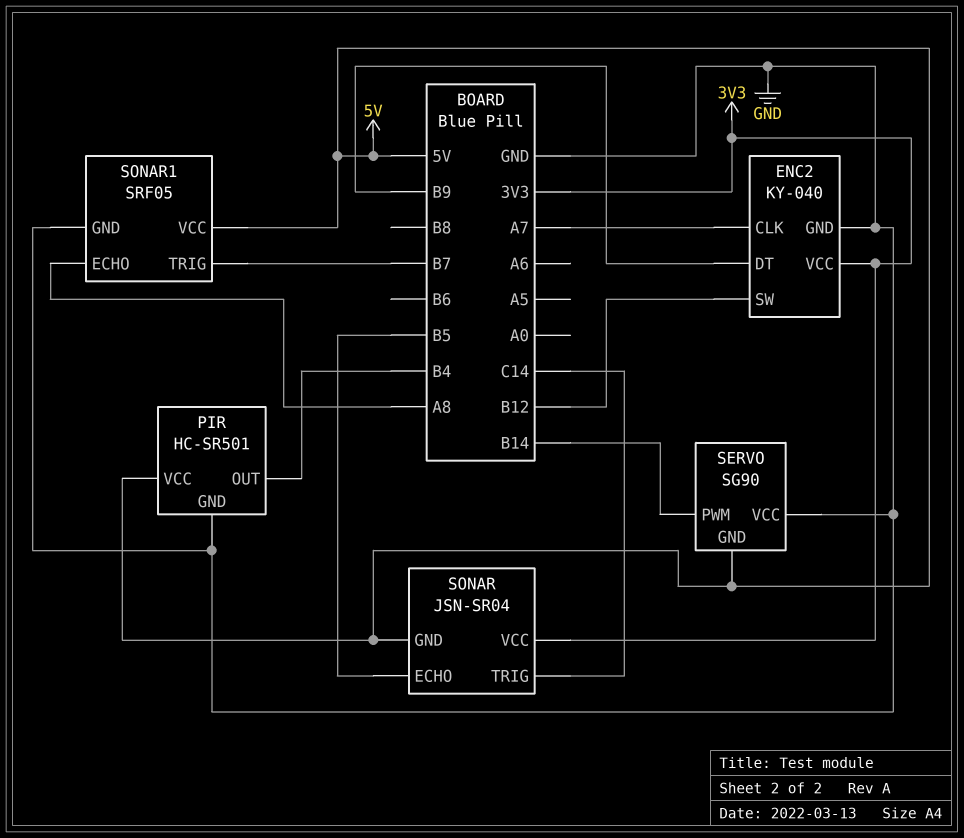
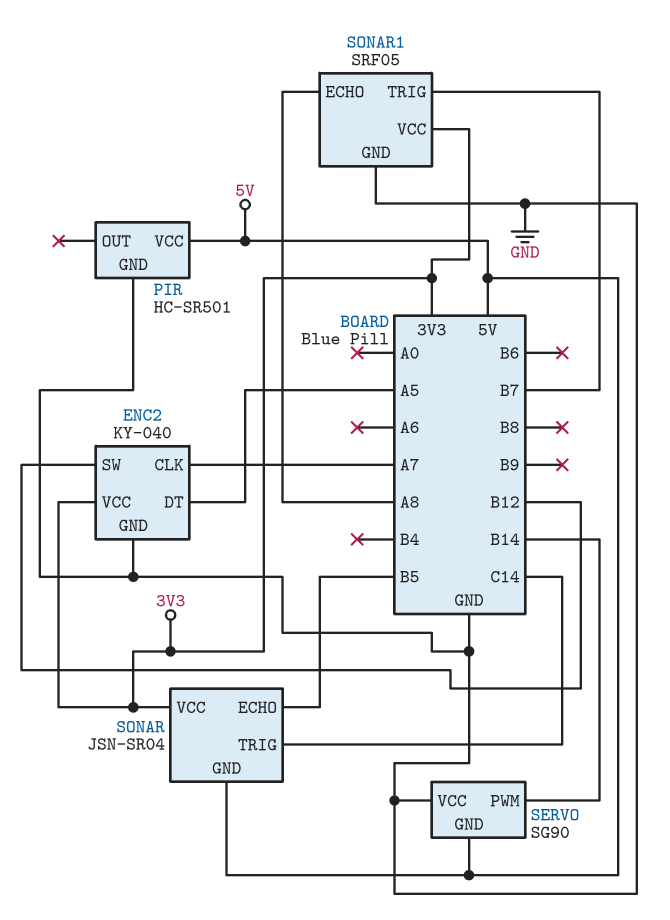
ENC2 pin DT: B9 -> A5
PIR pin OUT: B4 -> none
SONAR1 pin VCC: 5V -> 3V3

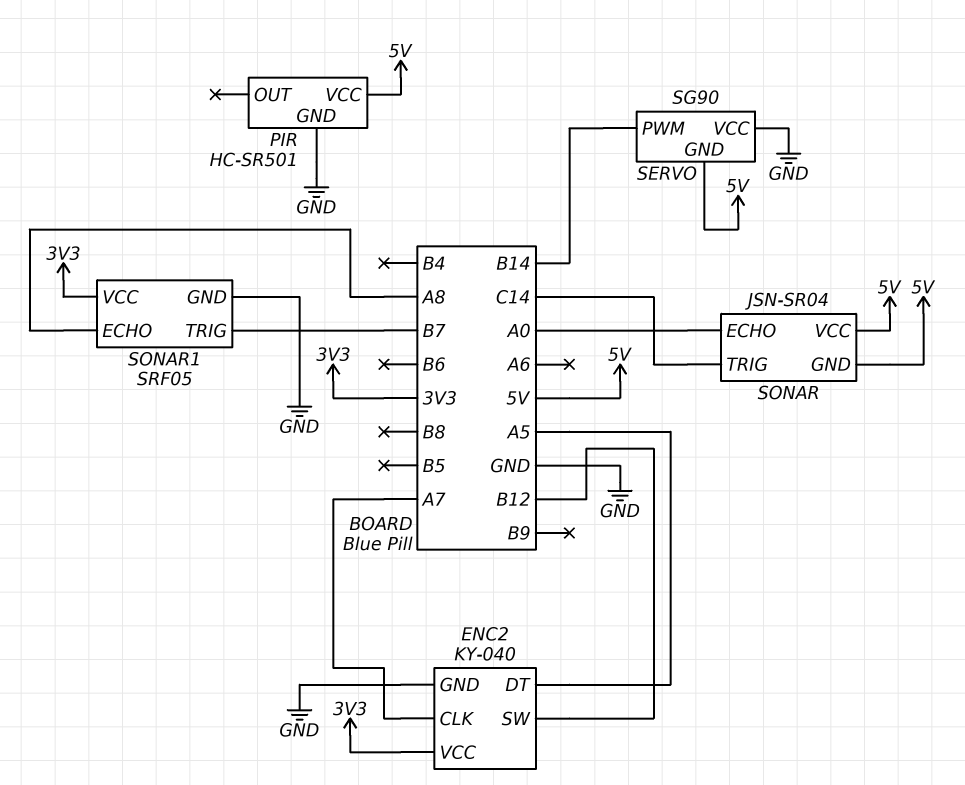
SONAR pin ECHO: B5 -> A0
SONAR pin VCC: 3V3 -> 5V

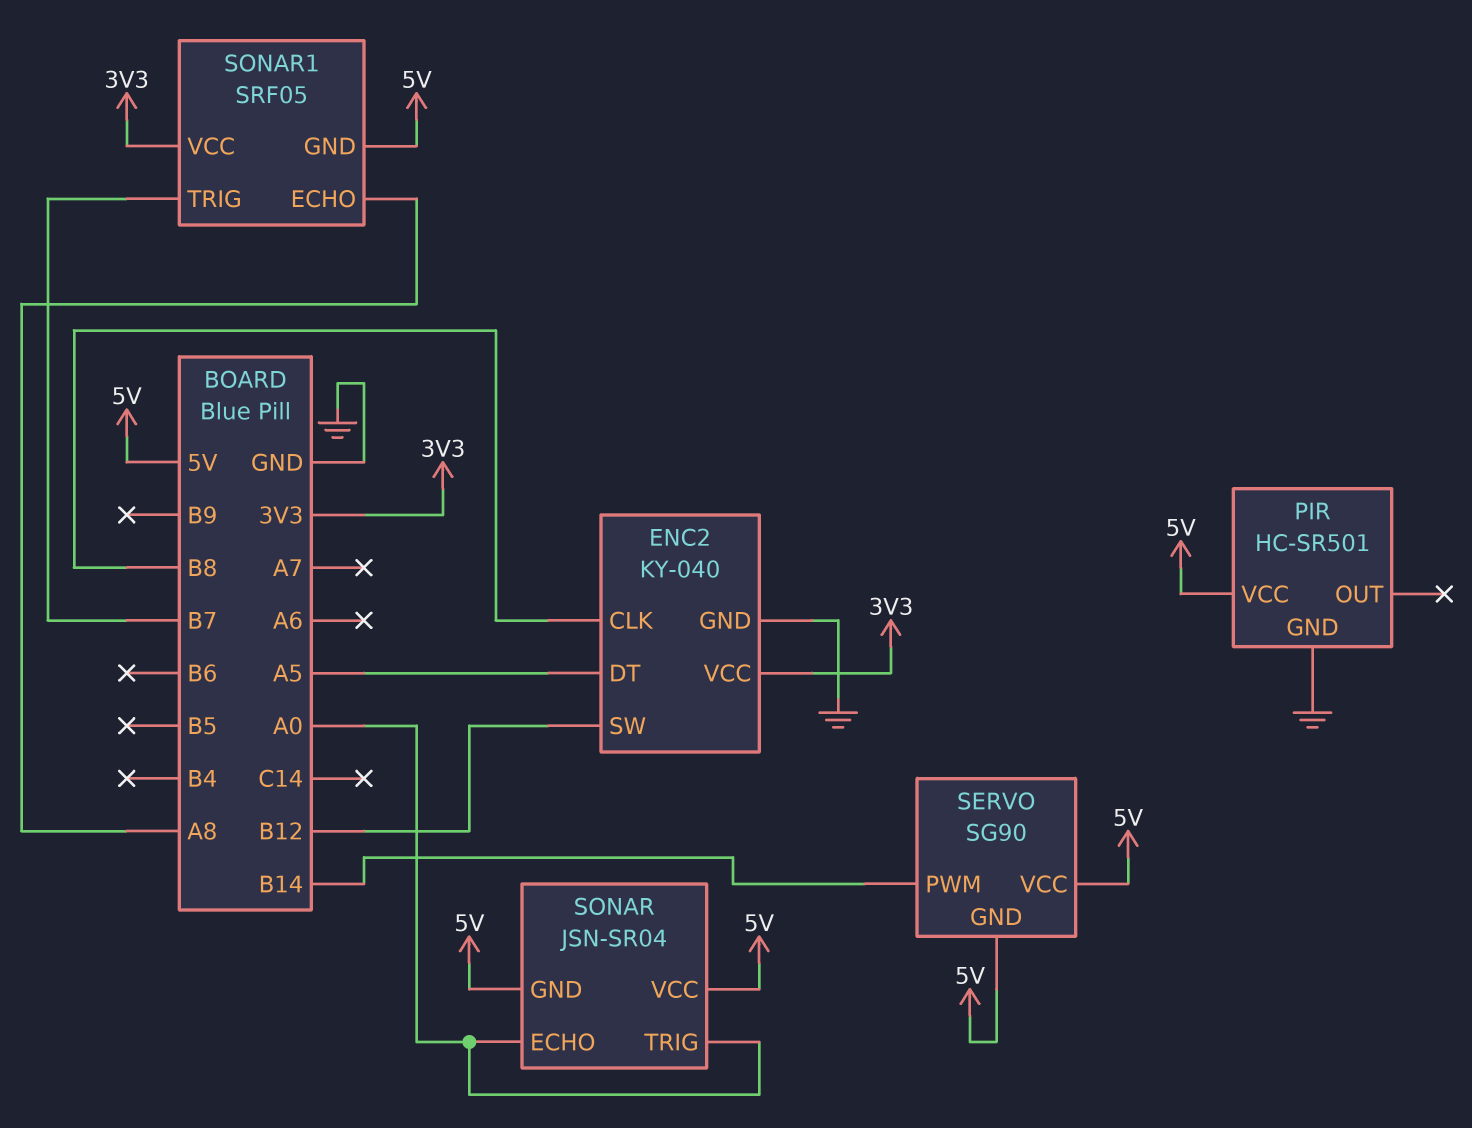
ENC2 pin CLK: A7 -> B8
SERVO pin VCC: GND -> 5V
SONAR pin TRIG: C14 -> A0
SONAR1 pin GND: GND -> 5V

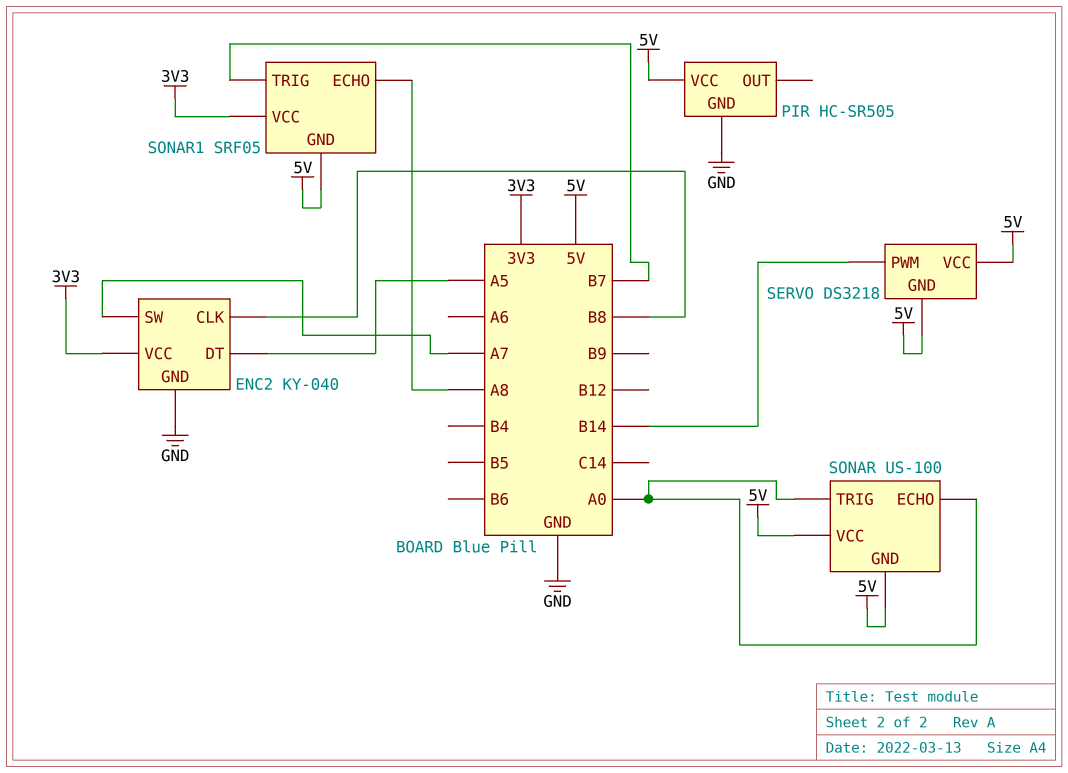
ENC2 pin SW: B12 -> A7
PIR: HC-SR501 -> HC-SR505
SERVO: SG90 -> DS3218
SONAR: JSN-SR04 -> US-100

